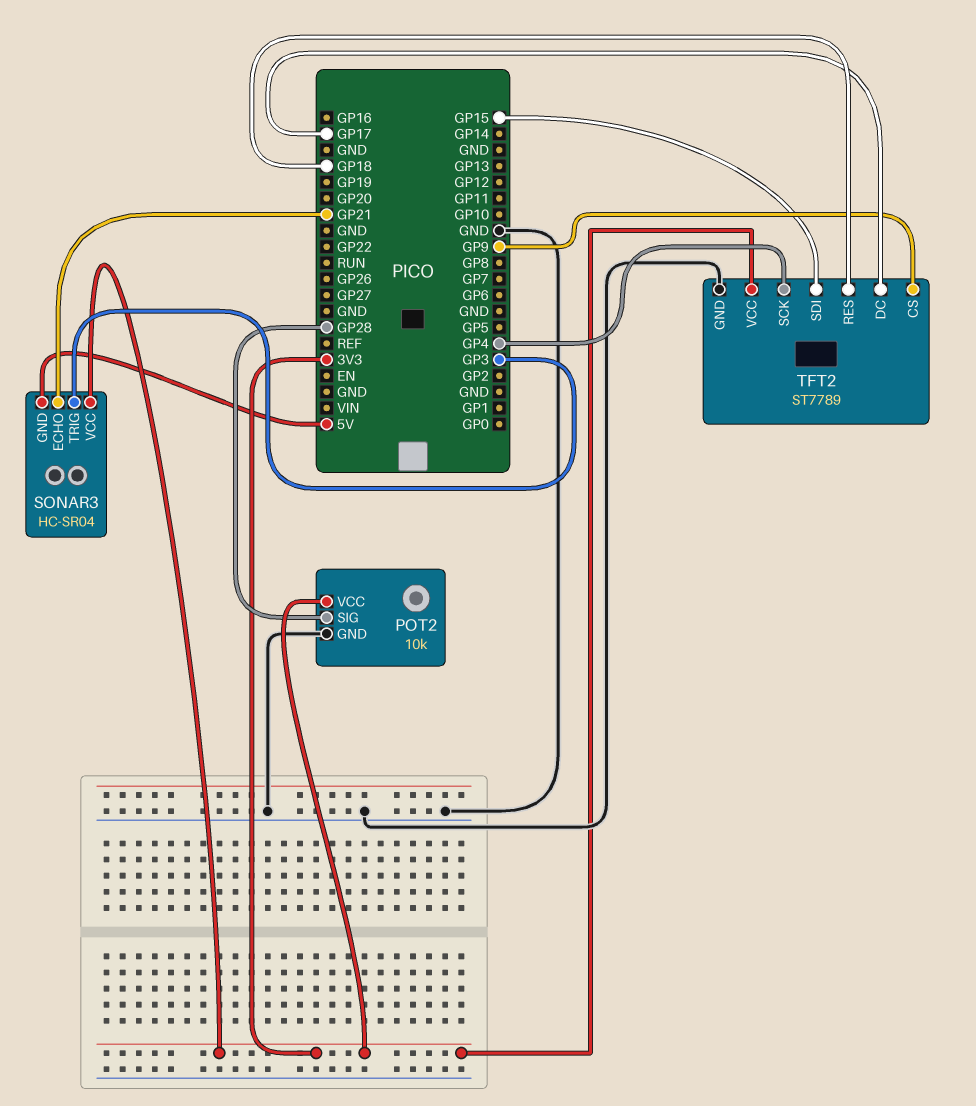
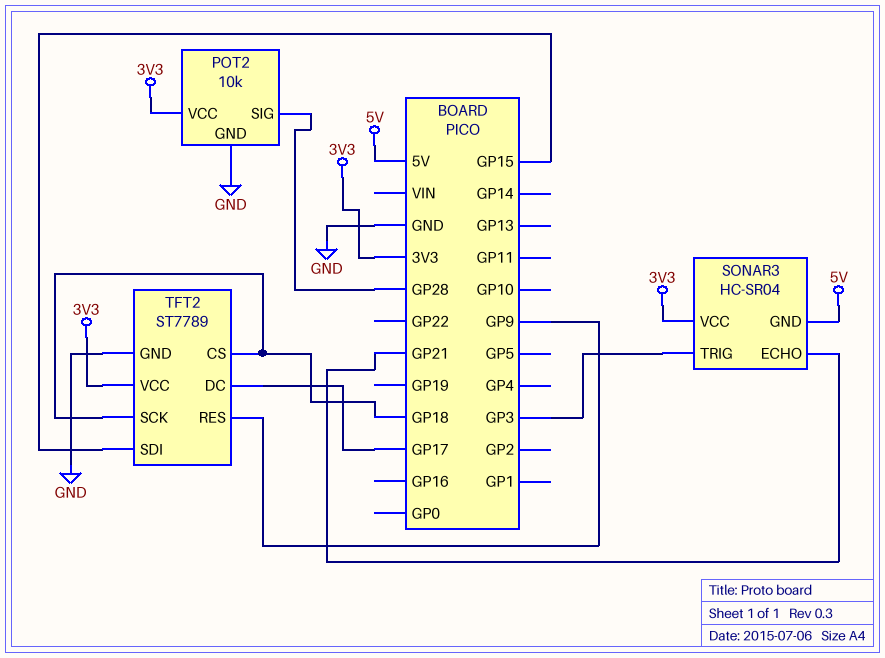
TFT2 pin CS: GP9 -> GP18
TFT2 pin RES: GP18 -> GP9
TFT2 pin SCK: GP4 -> GP18

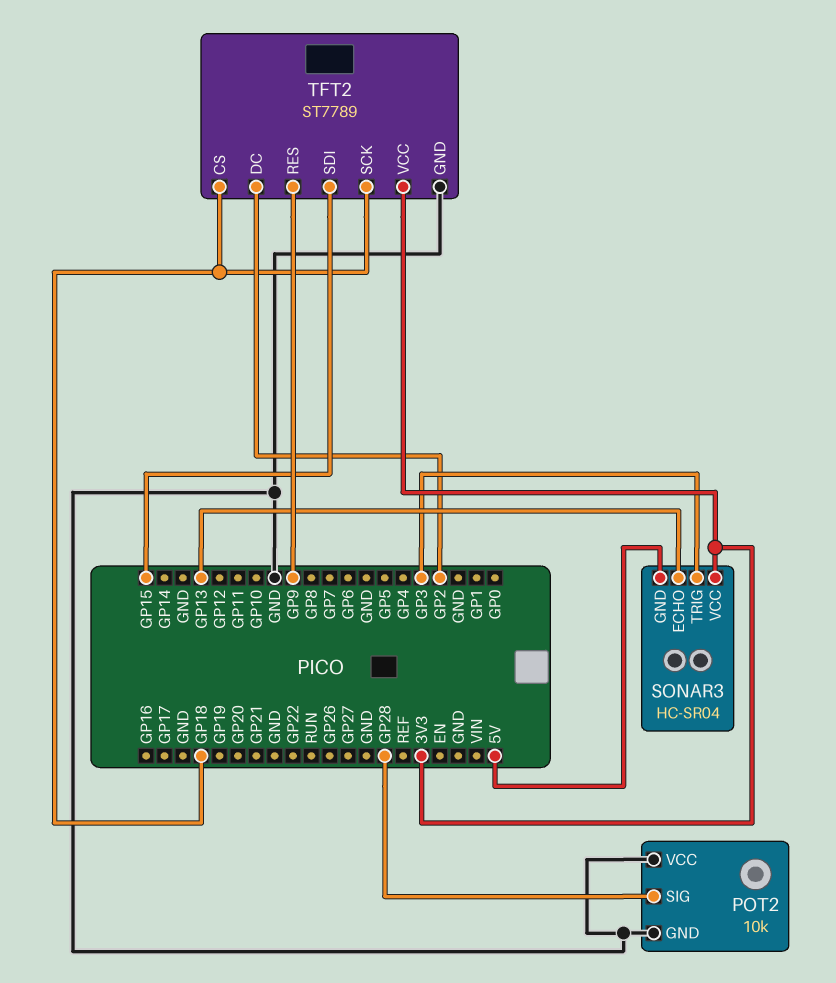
POT2 pin VCC: 3V3 -> GND
SONAR3 pin ECHO: GP21 -> GP13
TFT2 pin DC: GP17 -> GP2

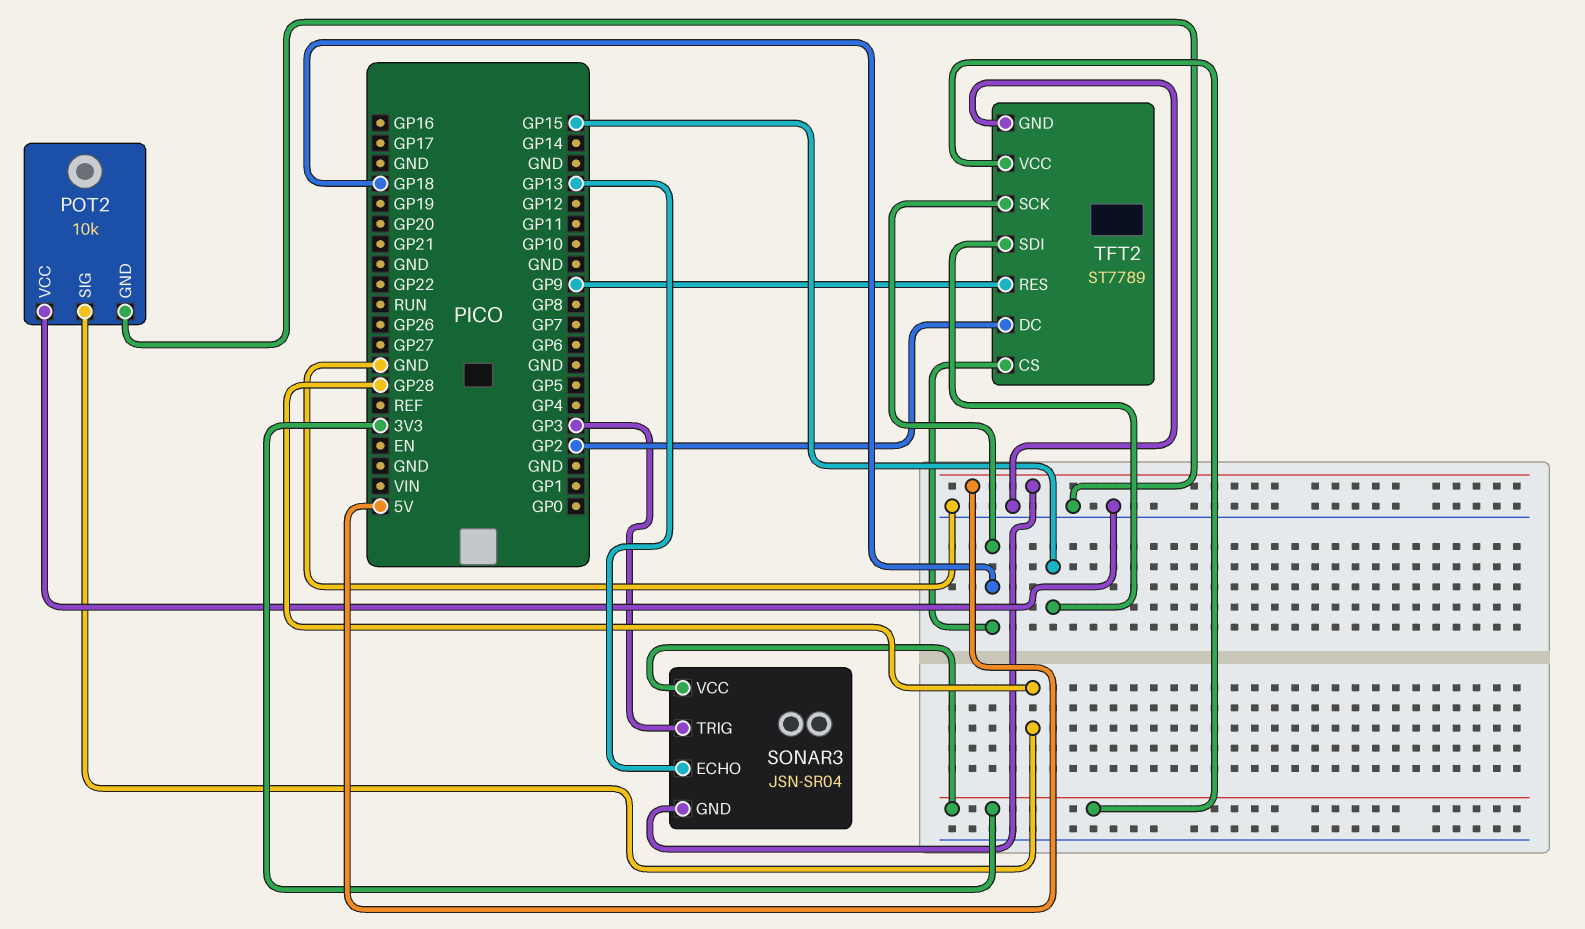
SONAR3: HC-SR04 -> JSN-SR04

